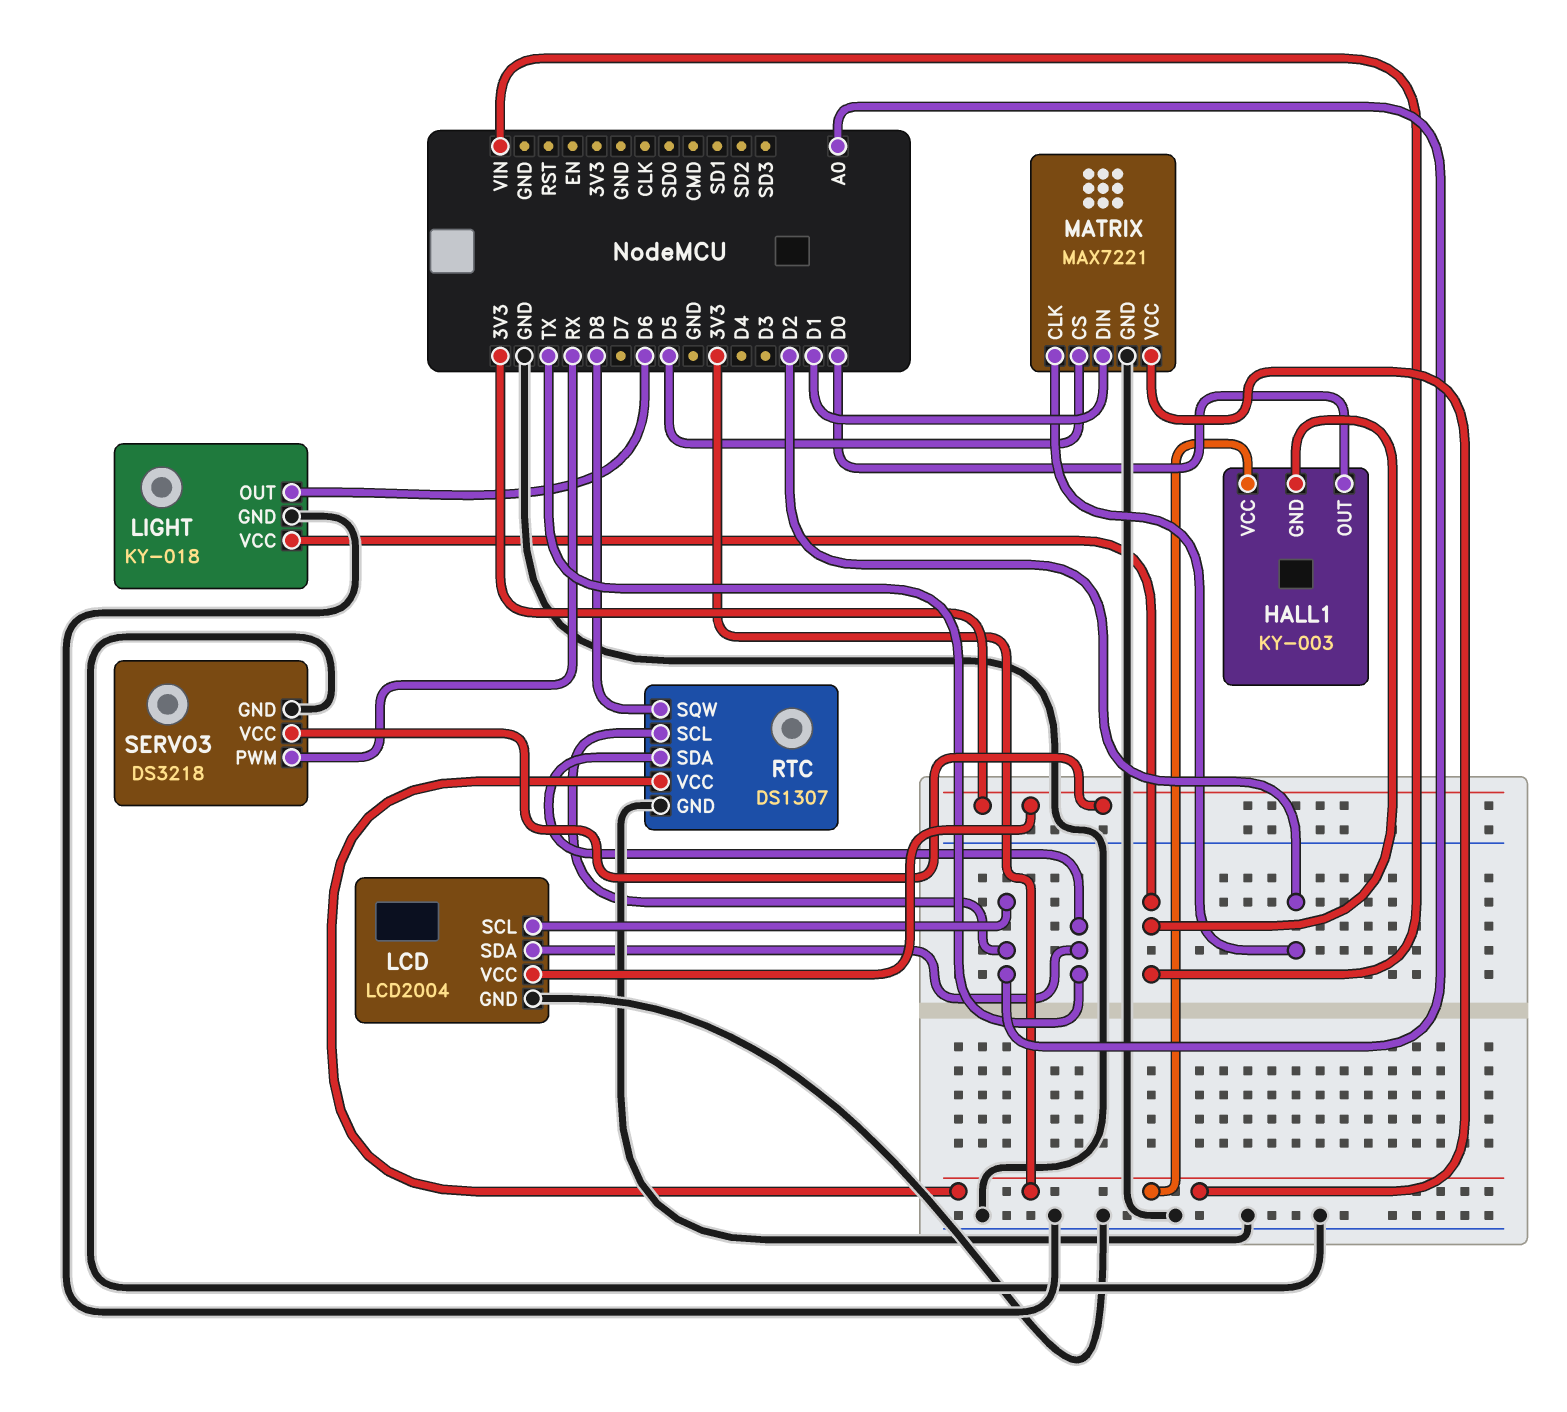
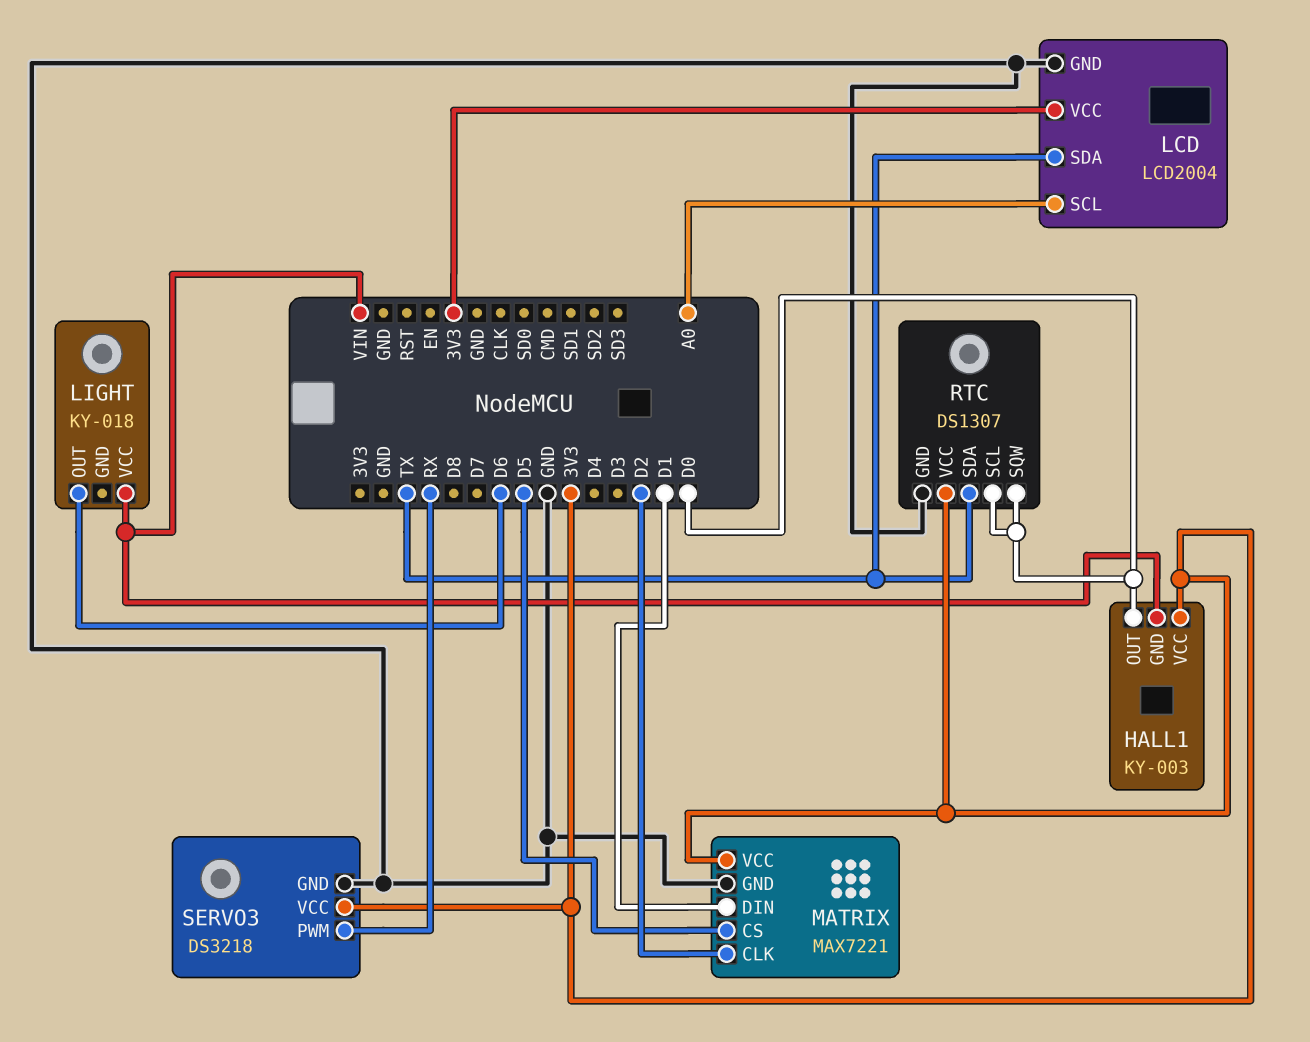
LIGHT pin GND: GND -> none
RTC pin SCL: A0 -> D0
RTC pin SQW: D8 -> D0

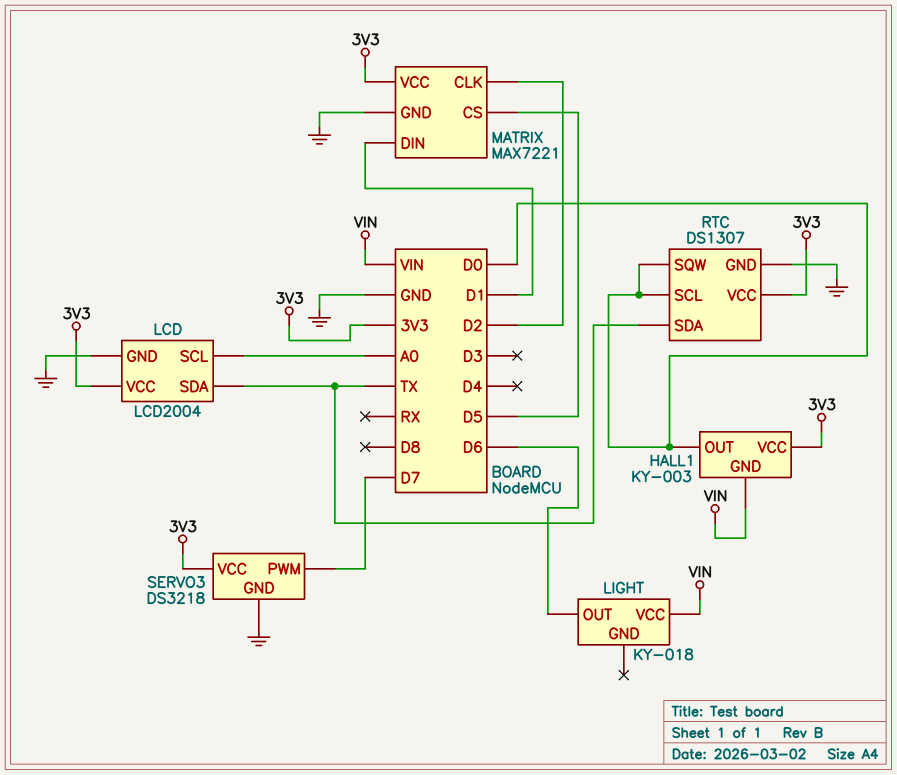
SERVO3 pin PWM: RX -> D7

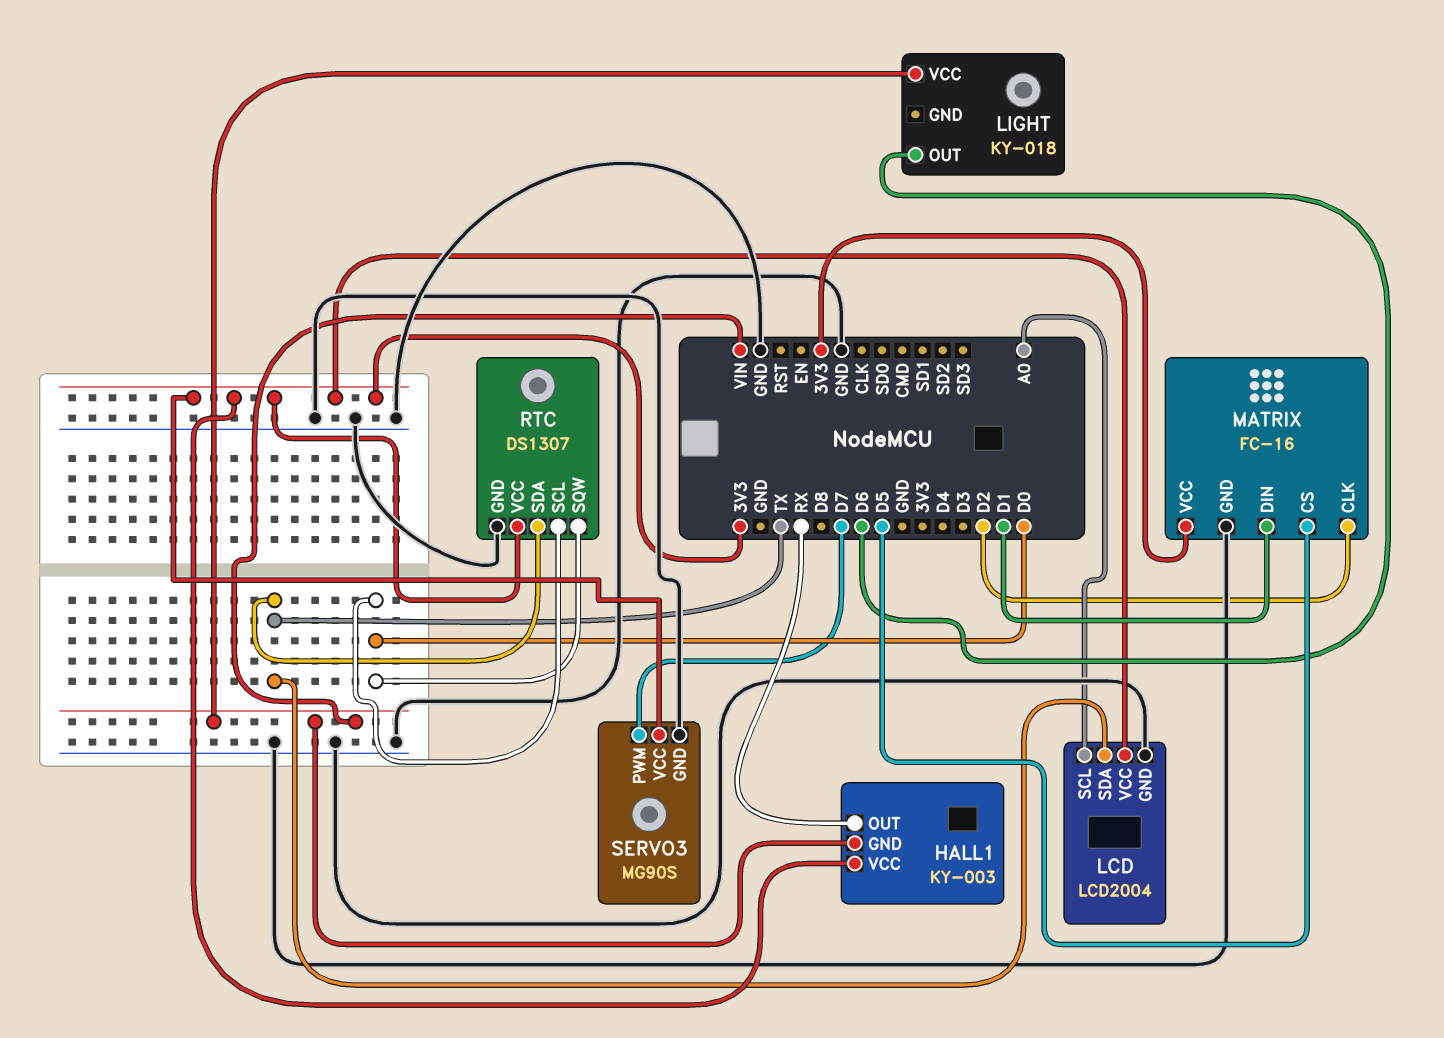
HALL1 pin OUT: D0 -> RX
MATRIX: MAX7221 -> FC-16
SERVO3: DS3218 -> MG90S

